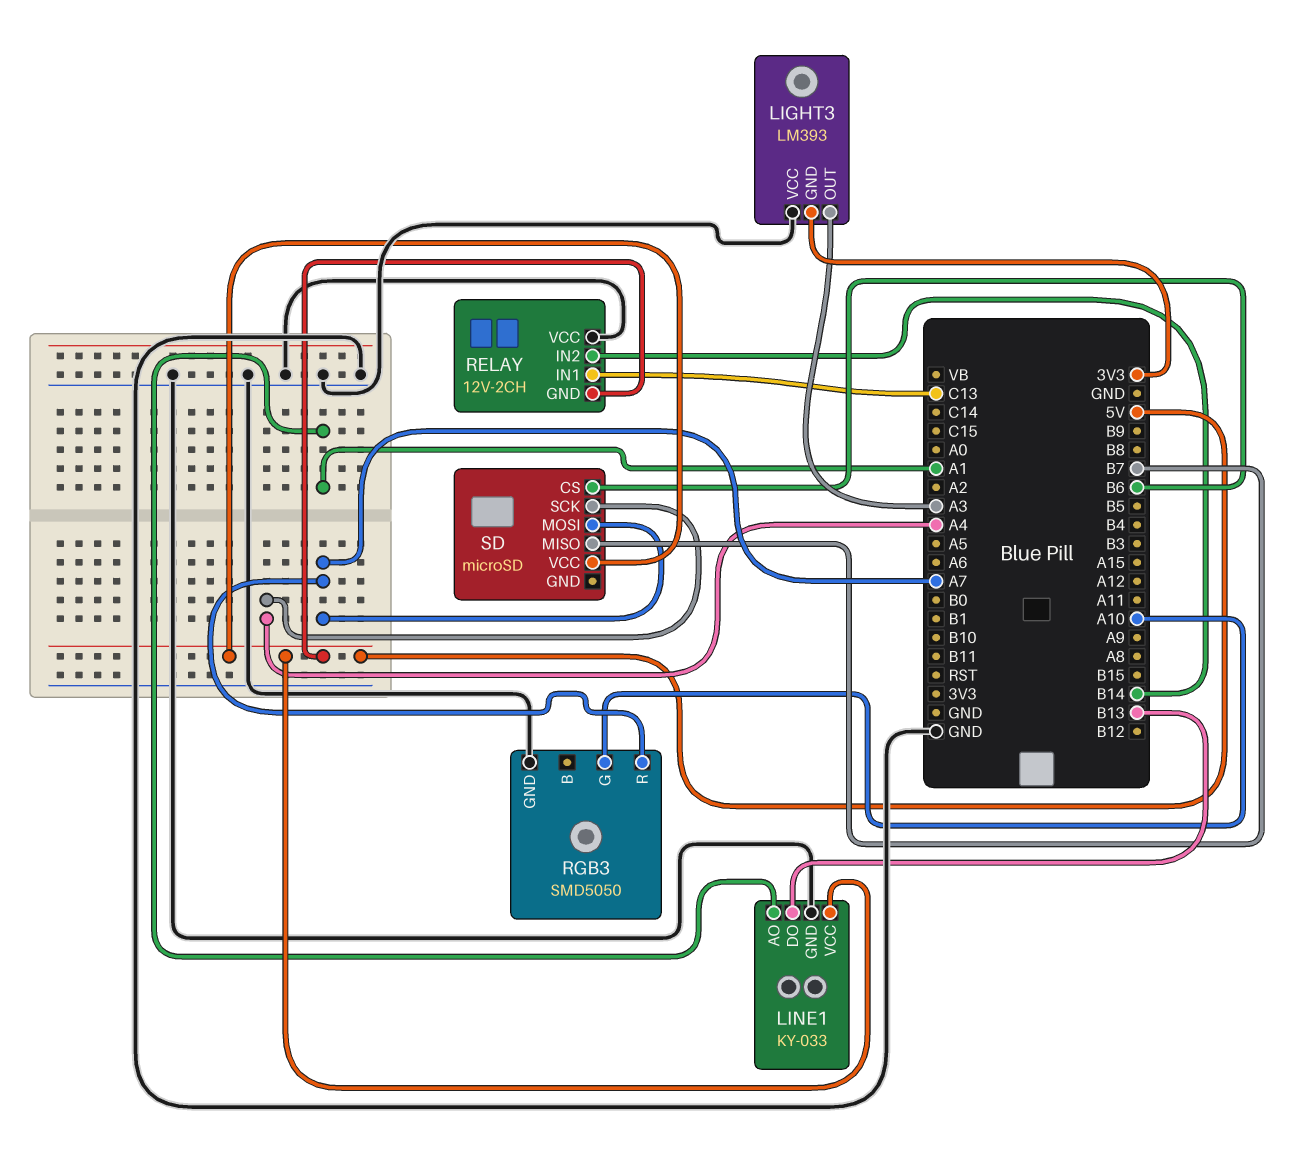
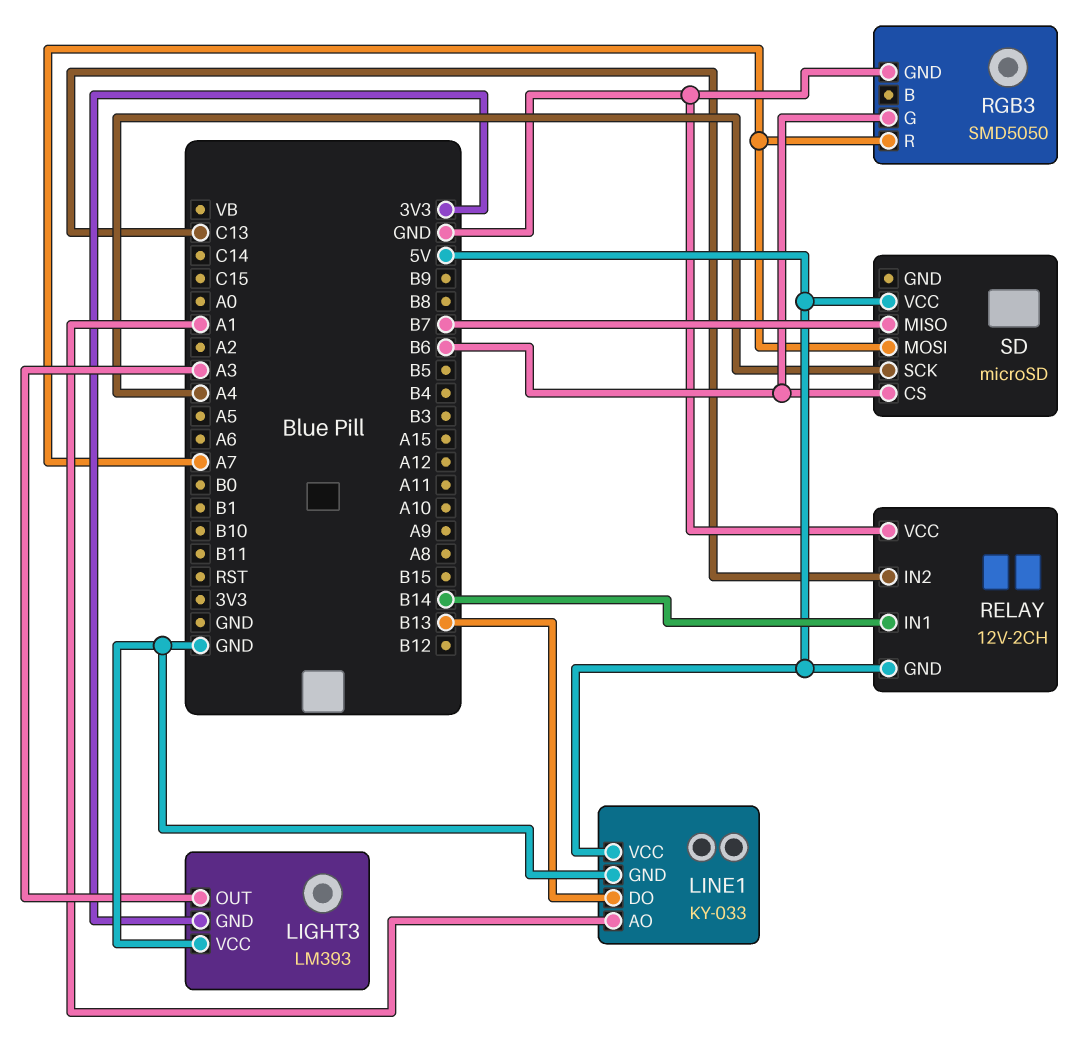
RELAY pin IN1: C13 -> B14
RELAY pin IN2: B14 -> C13
RGB3 pin G: A10 -> B6

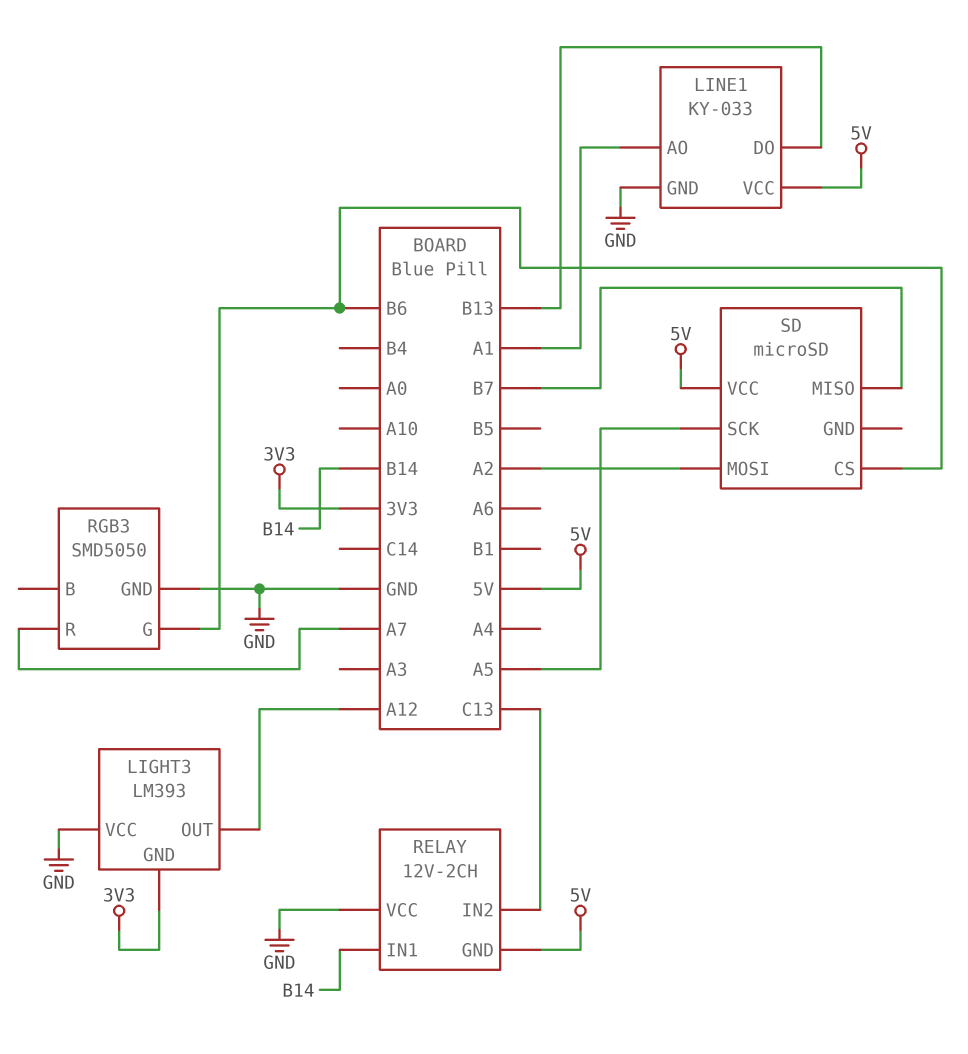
LIGHT3 pin OUT: A3 -> A12
SD pin MOSI: A7 -> A2
SD pin SCK: A4 -> A5

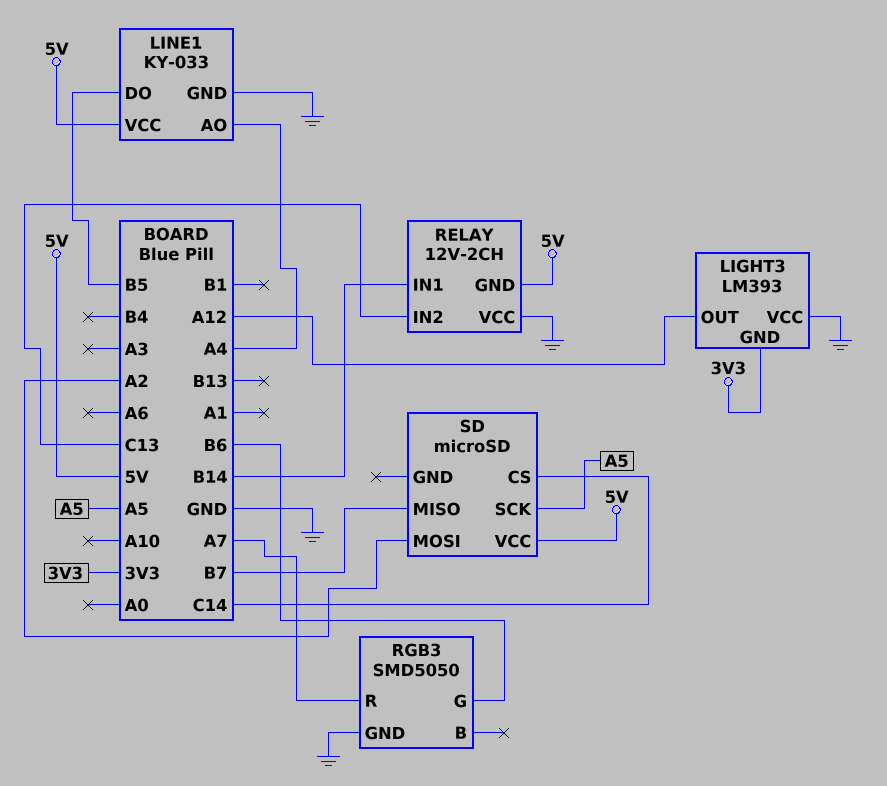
LINE1 pin AO: A1 -> A4
LINE1 pin DO: B13 -> B5
SD pin CS: B6 -> C14

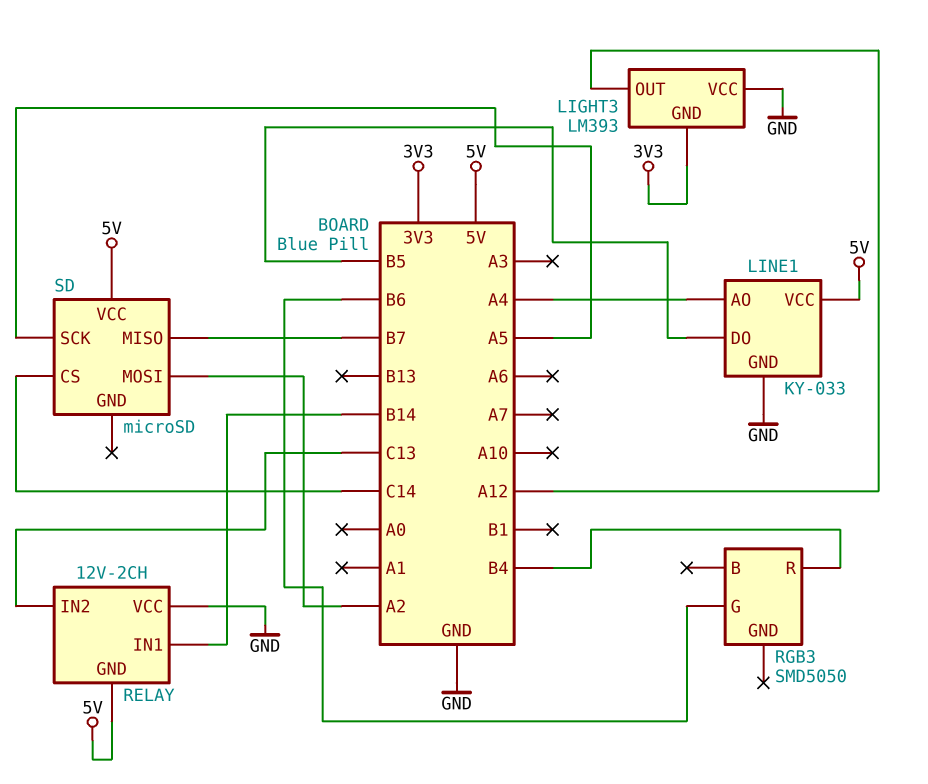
RGB3 pin GND: GND -> none
RGB3 pin R: A7 -> B4

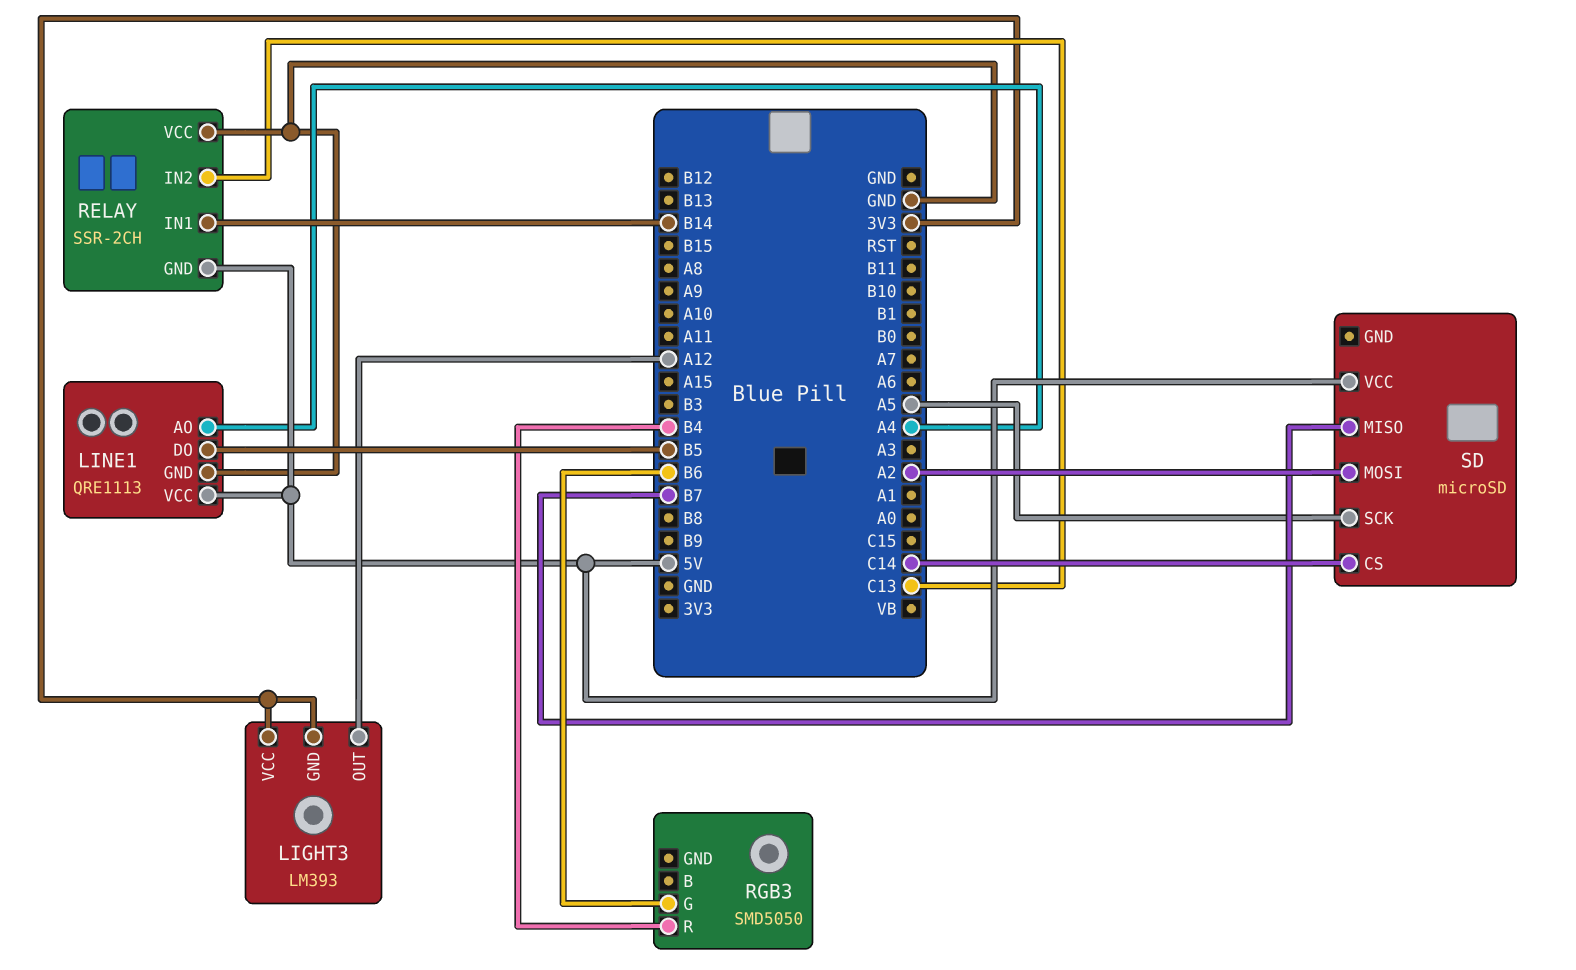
LIGHT3 pin VCC: GND -> 3V3
LINE1: KY-033 -> QRE1113
RELAY: 12V-2CH -> SSR-2CH

